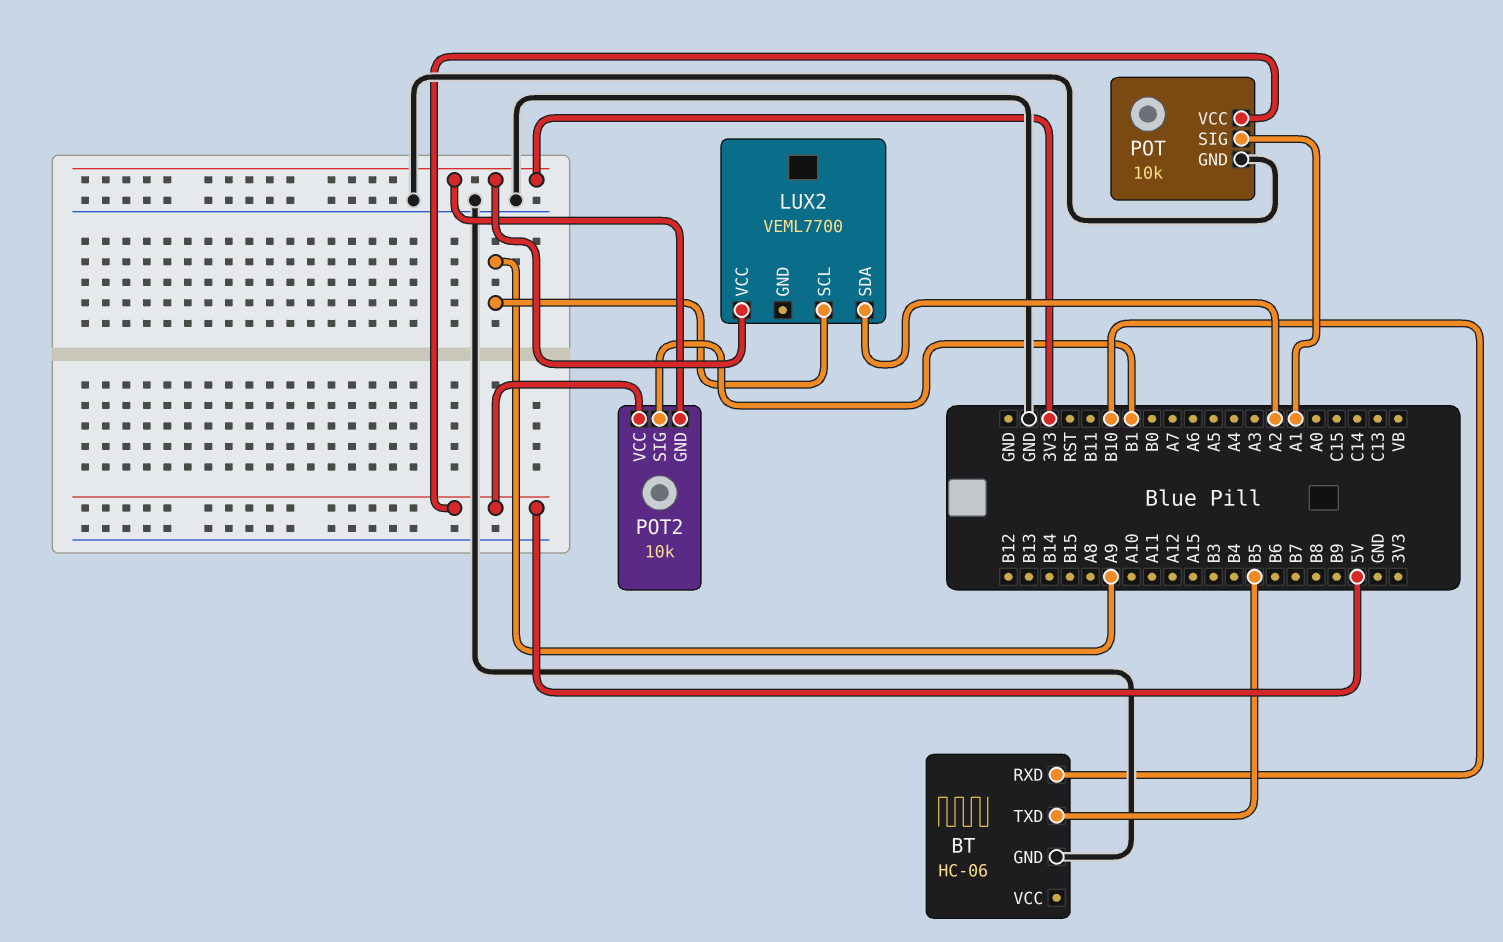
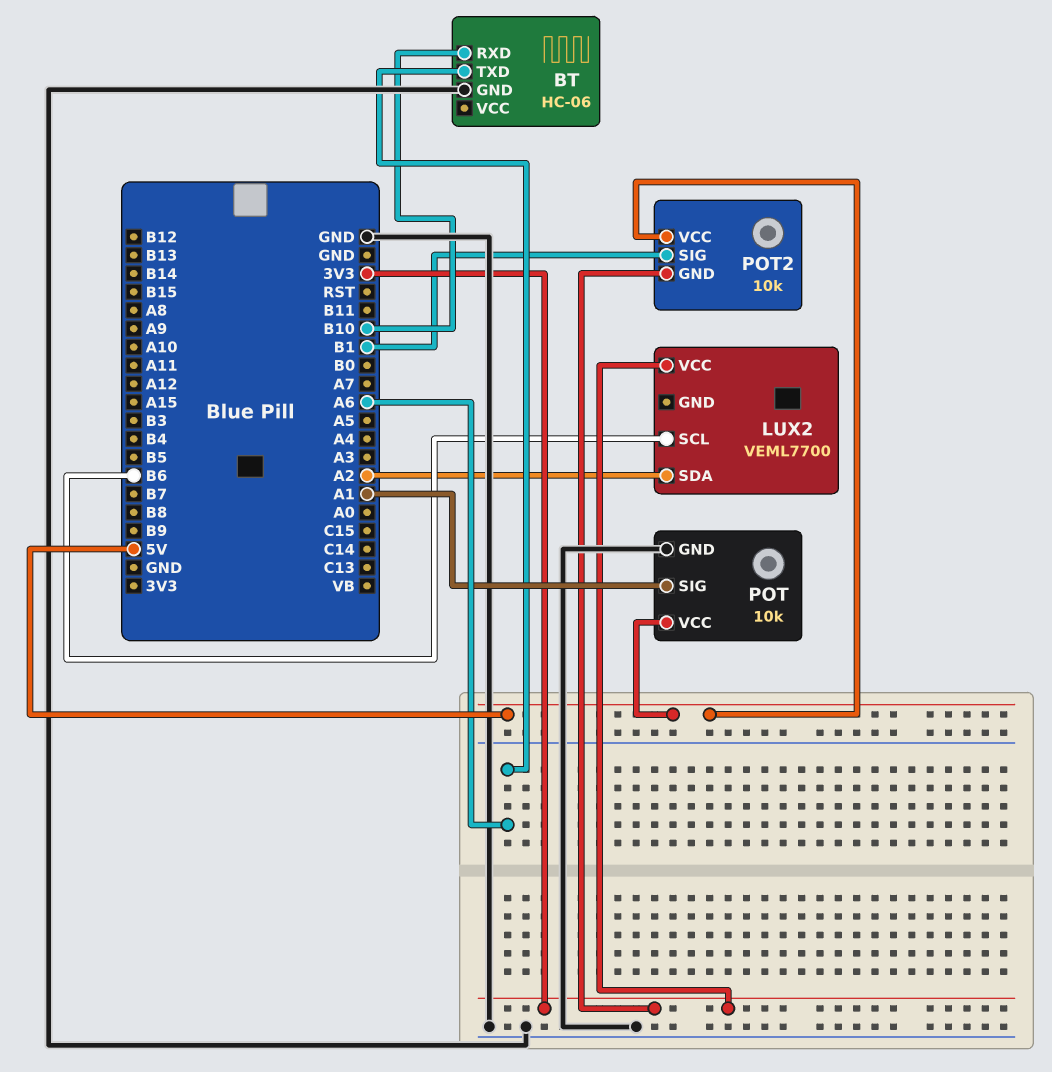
BT pin TXD: B5 -> A6
LUX2 pin SCL: A9 -> B6

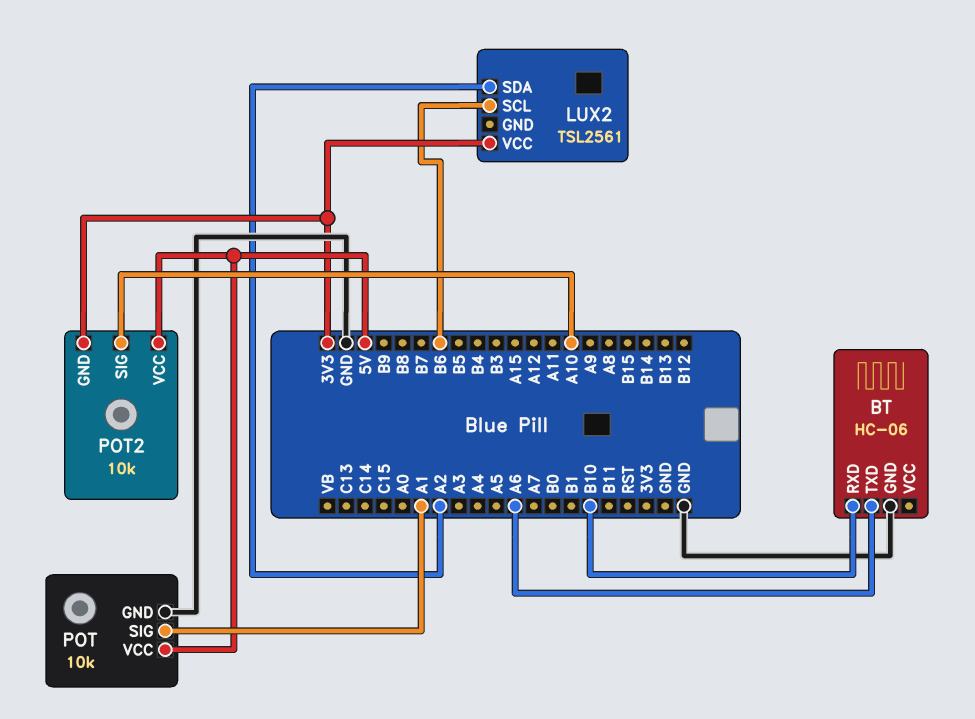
LUX2: VEML7700 -> TSL2561
POT2 pin SIG: B1 -> A10

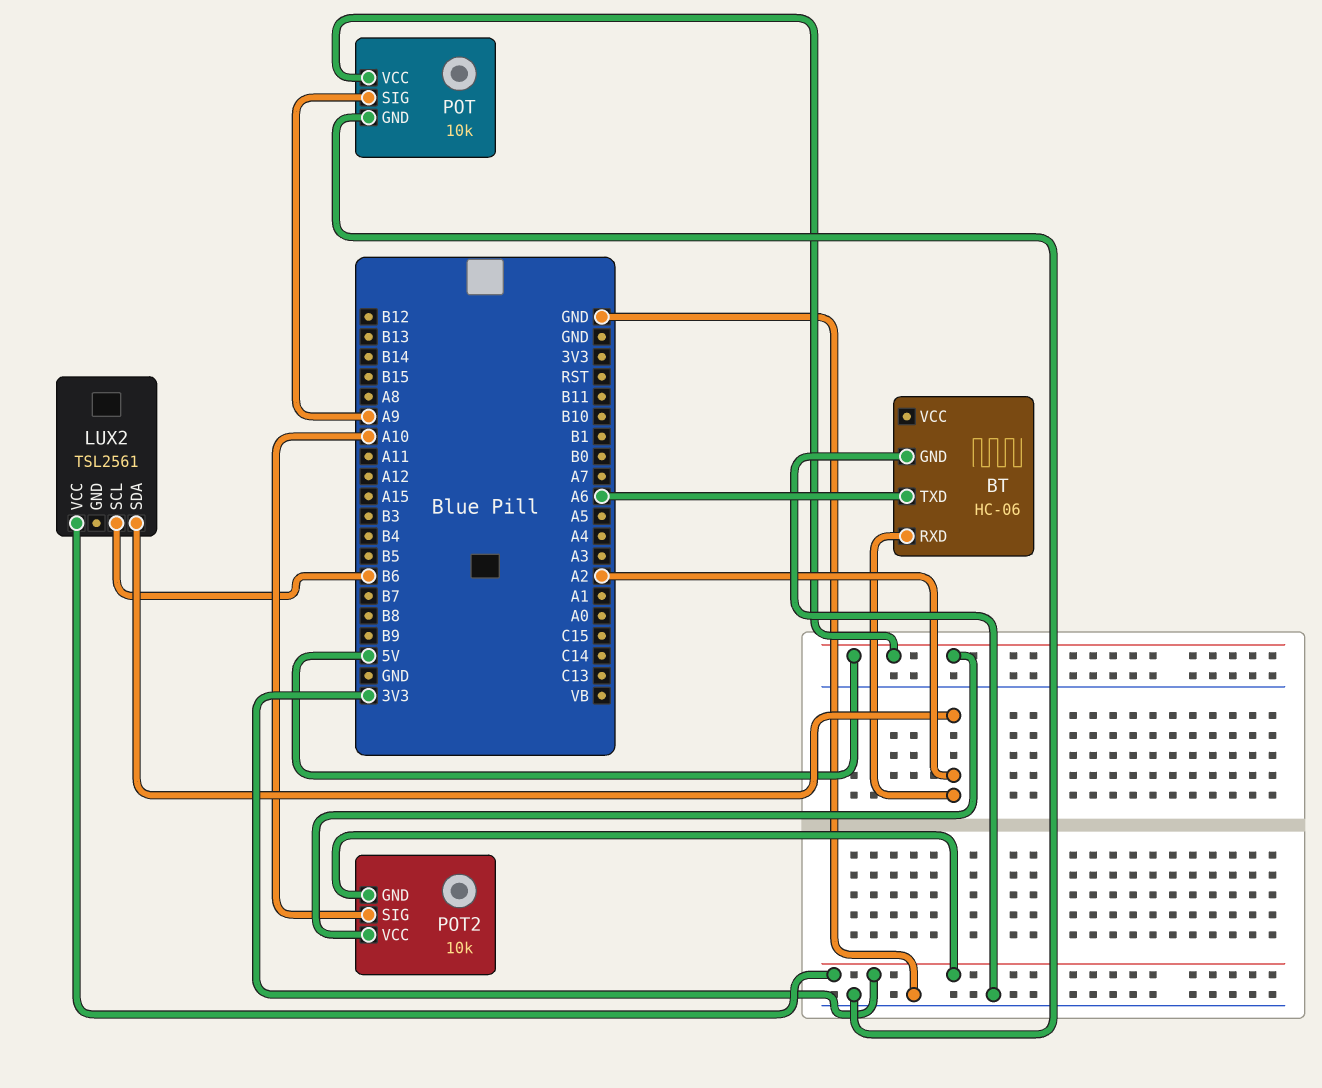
BT pin RXD: B10 -> A2
POT pin SIG: A1 -> A9

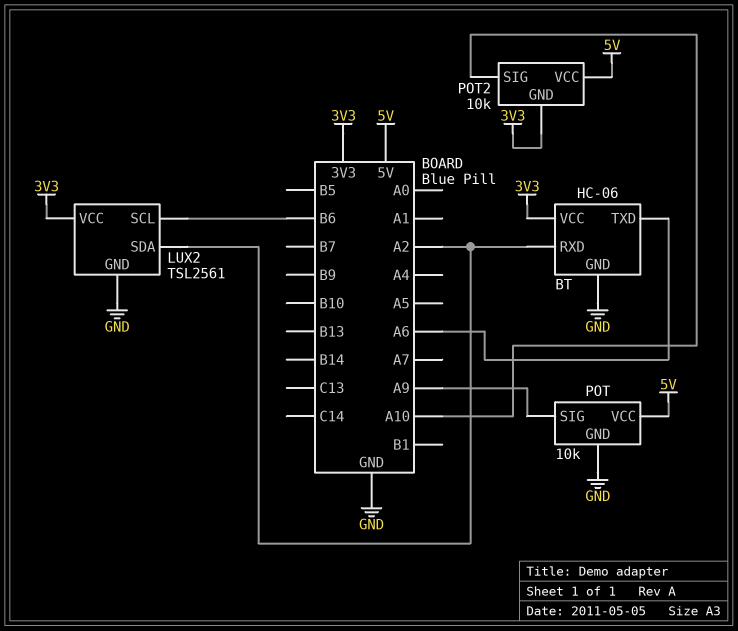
BT pin VCC: none -> 3V3
LUX2 pin GND: none -> GND

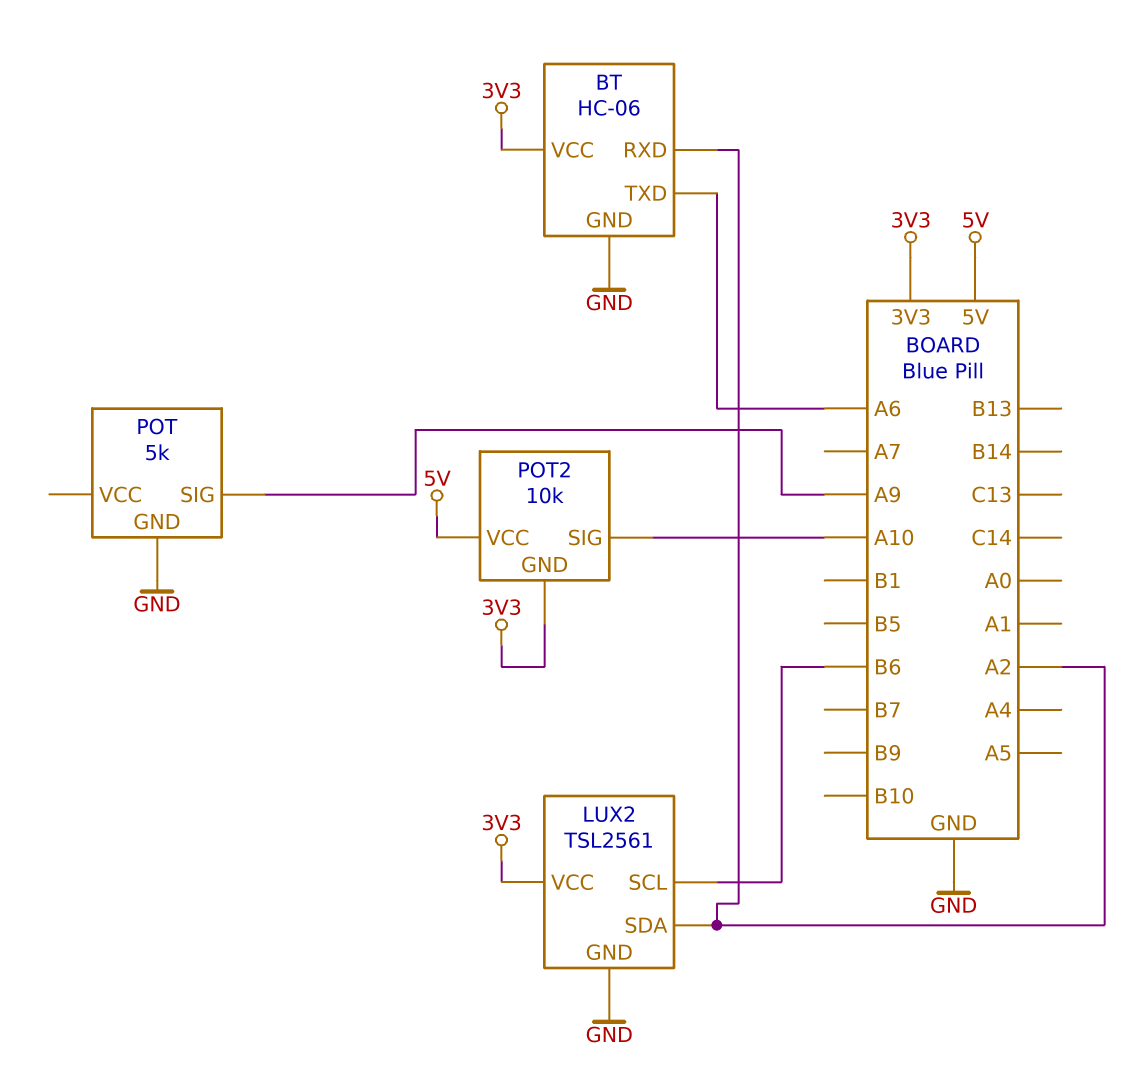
POT: 10k -> 5k
POT pin VCC: 5V -> none

